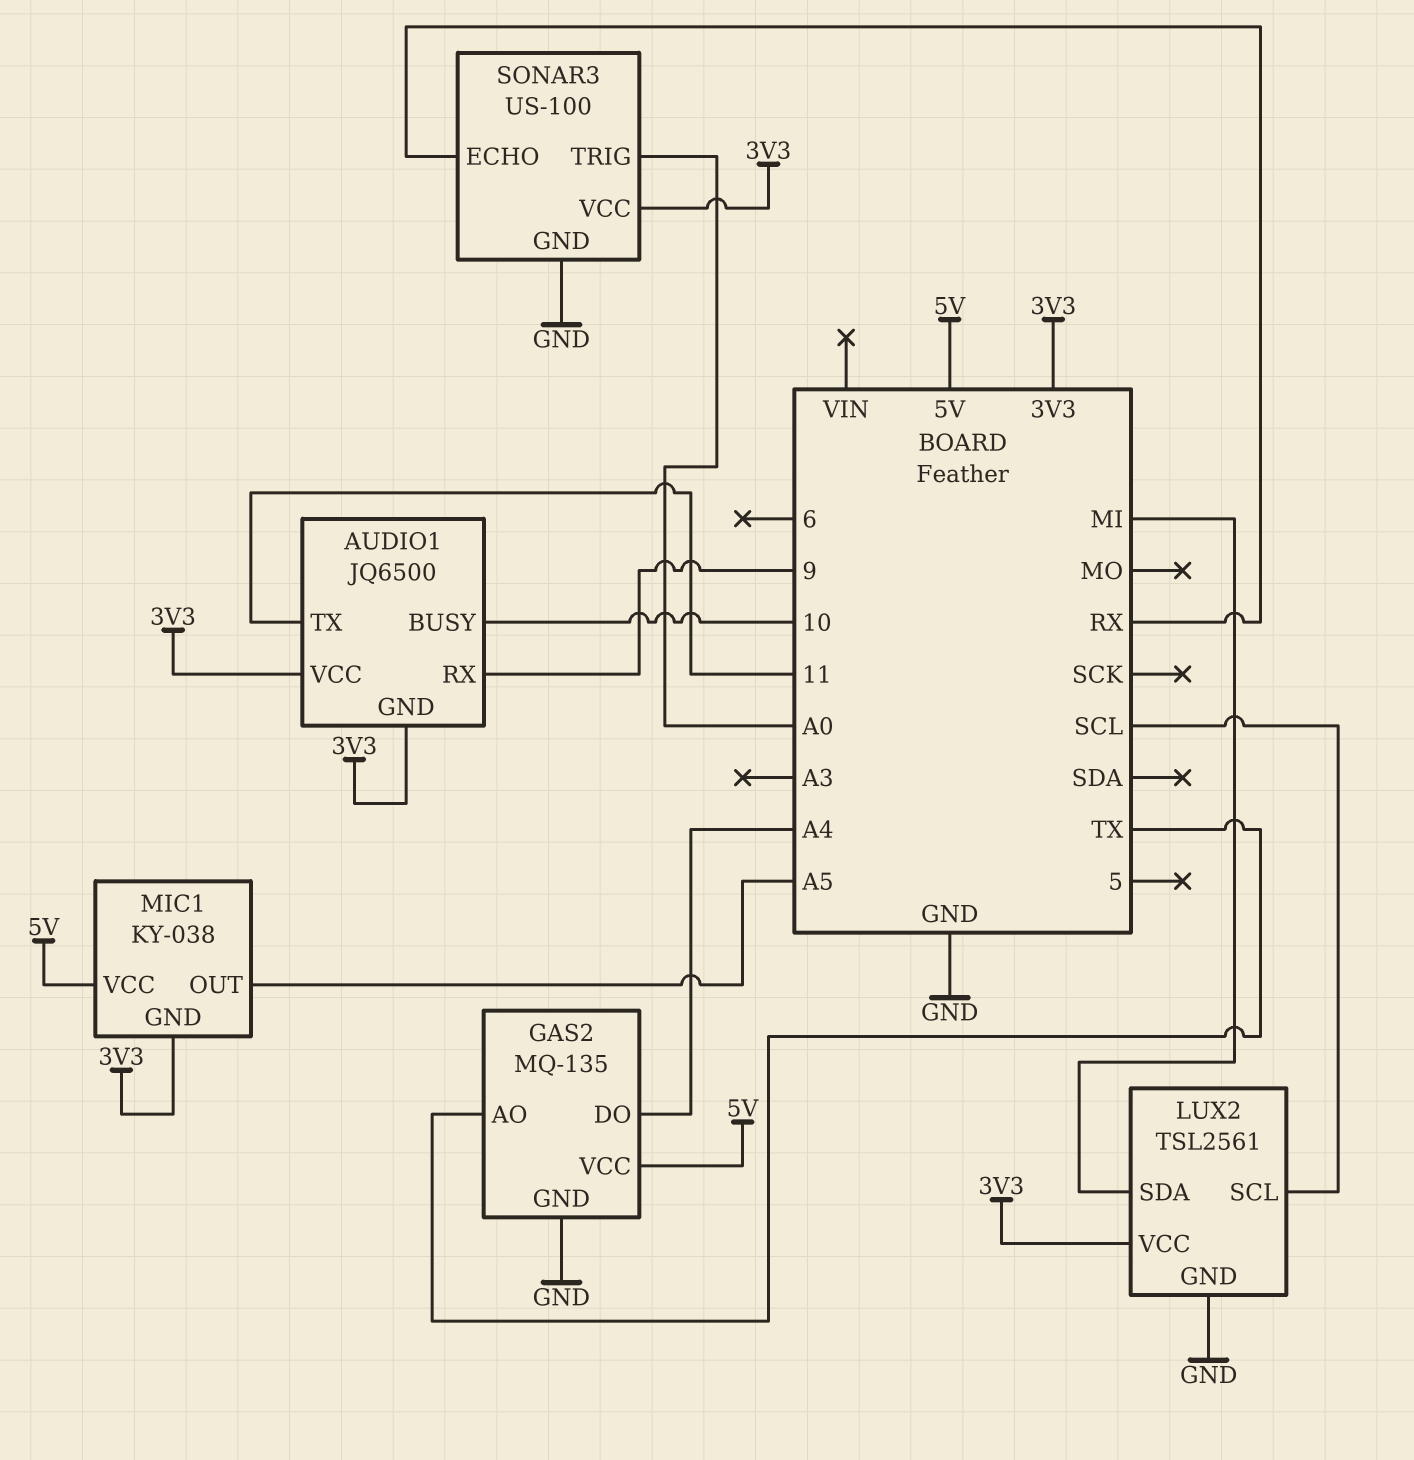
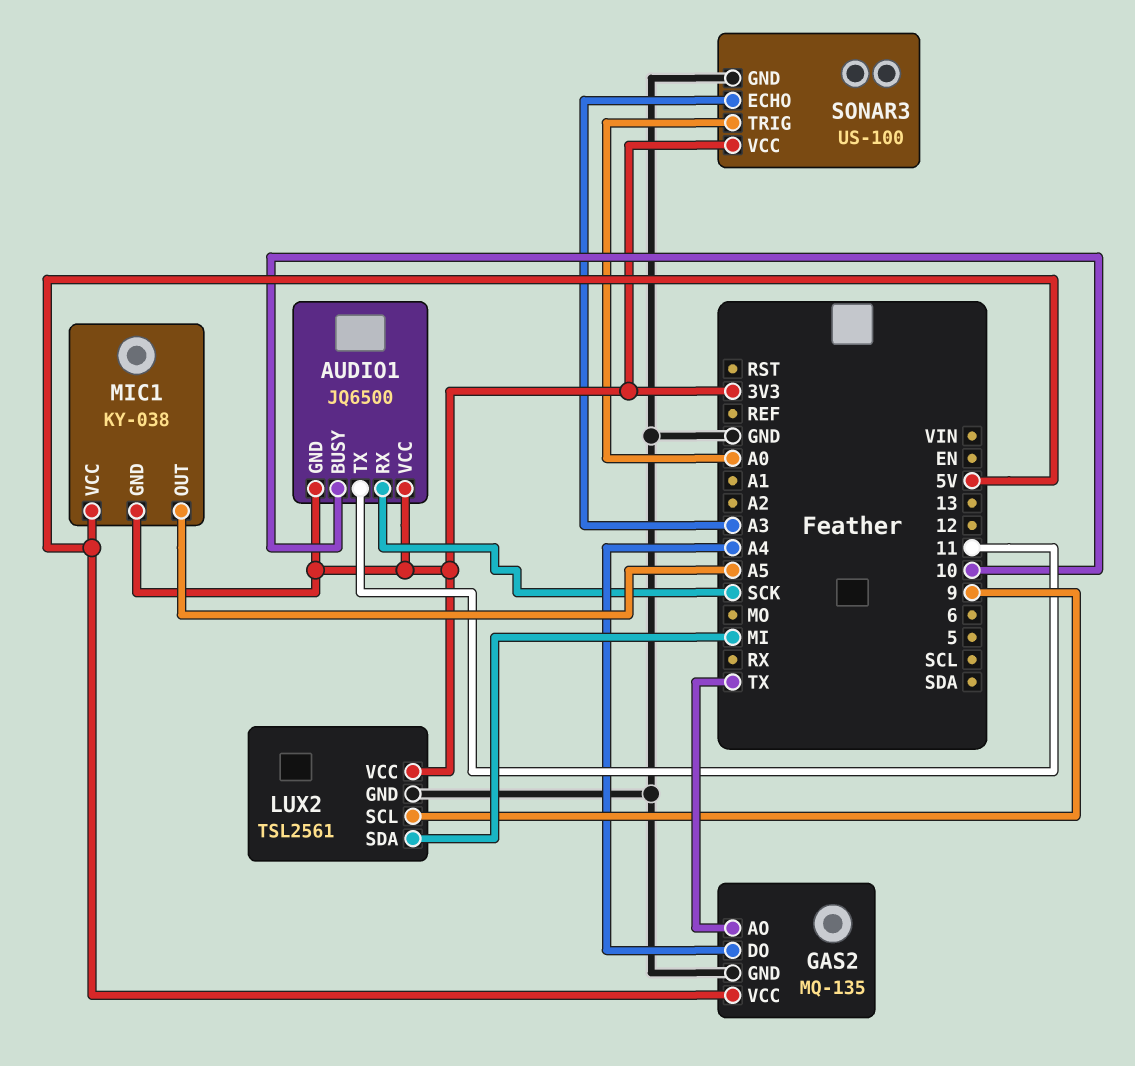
AUDIO1 pin RX: 9 -> SCK
LUX2 pin SCL: SCL -> 9
SONAR3 pin ECHO: RX -> A3

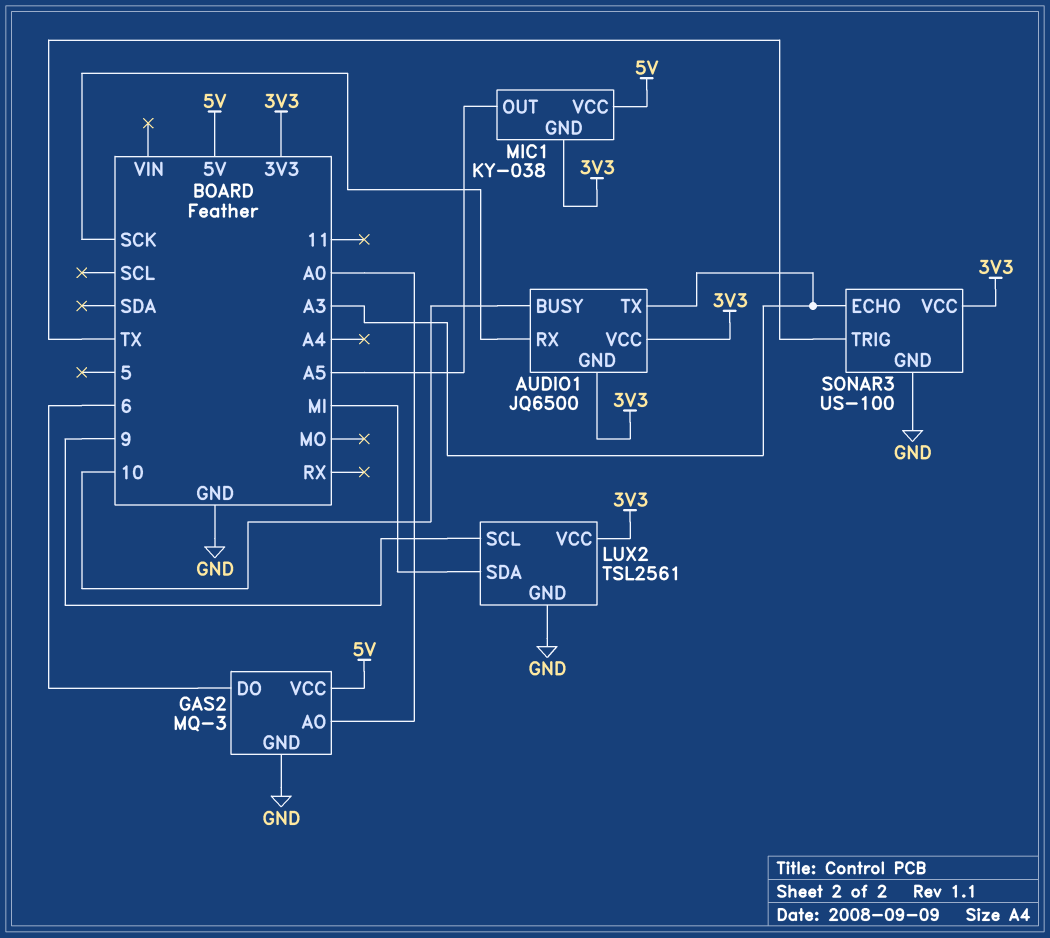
AUDIO1 pin TX: 11 -> A3
GAS2: MQ-135 -> MQ-3
GAS2 pin AO: TX -> A0
GAS2 pin DO: A4 -> 6
SONAR3 pin TRIG: A0 -> TX

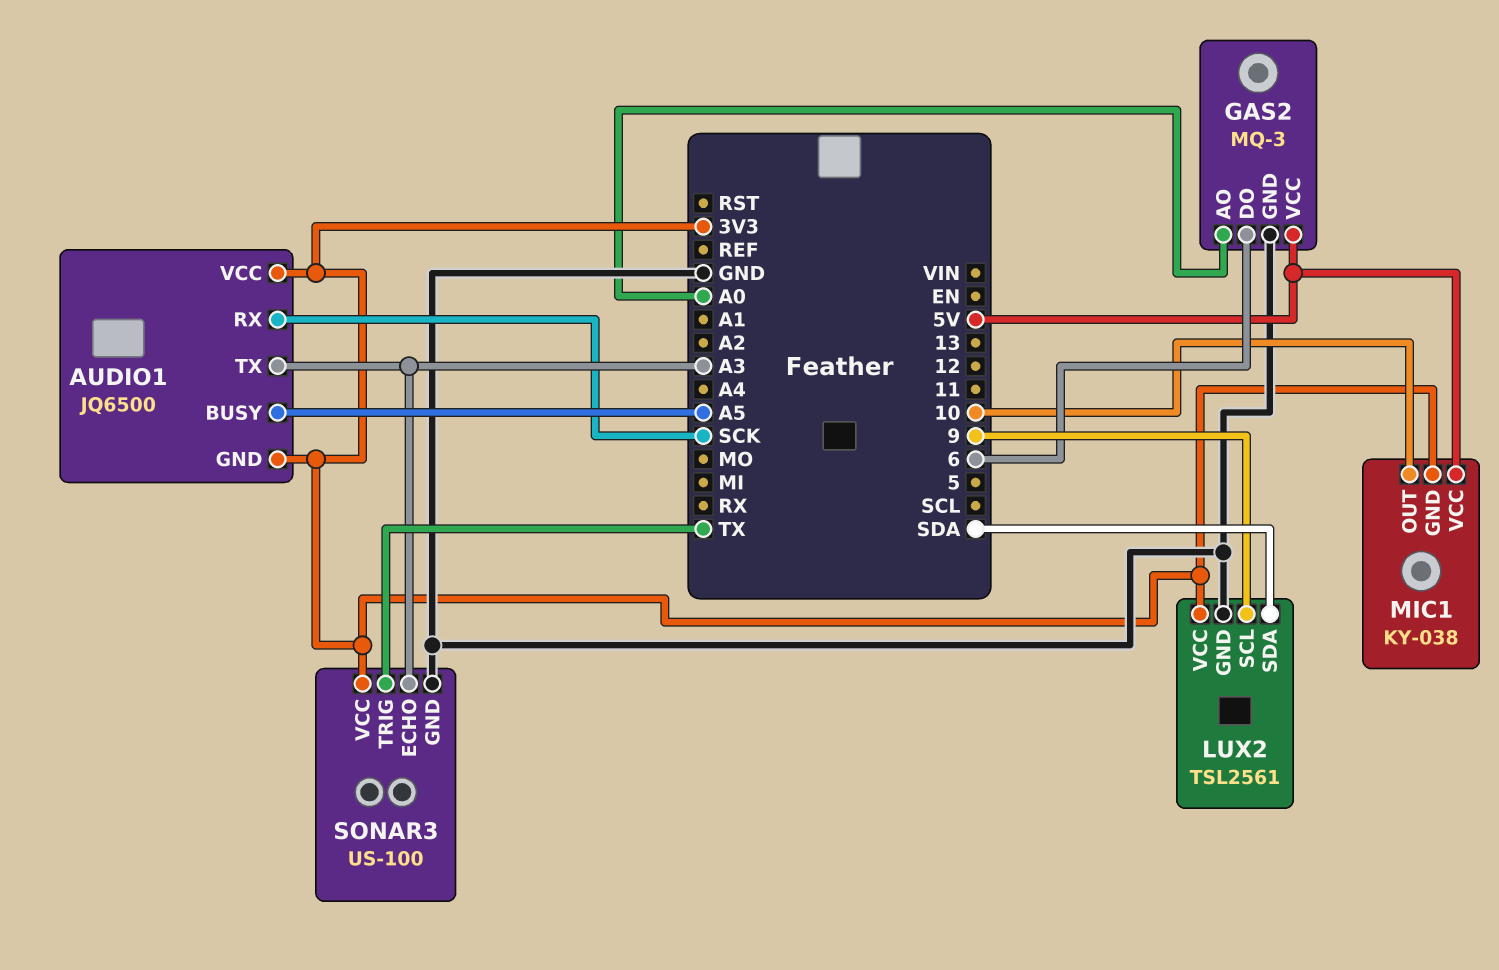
AUDIO1 pin BUSY: 10 -> A5
LUX2 pin SDA: MI -> SDA
MIC1 pin OUT: A5 -> 10

